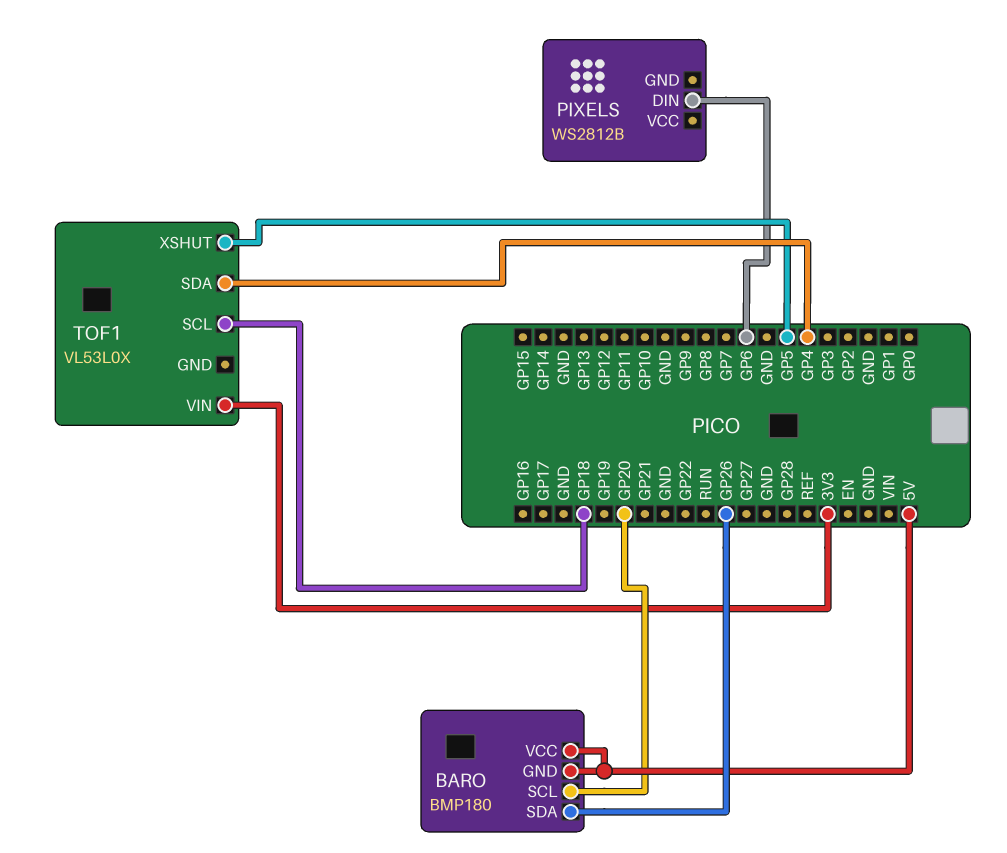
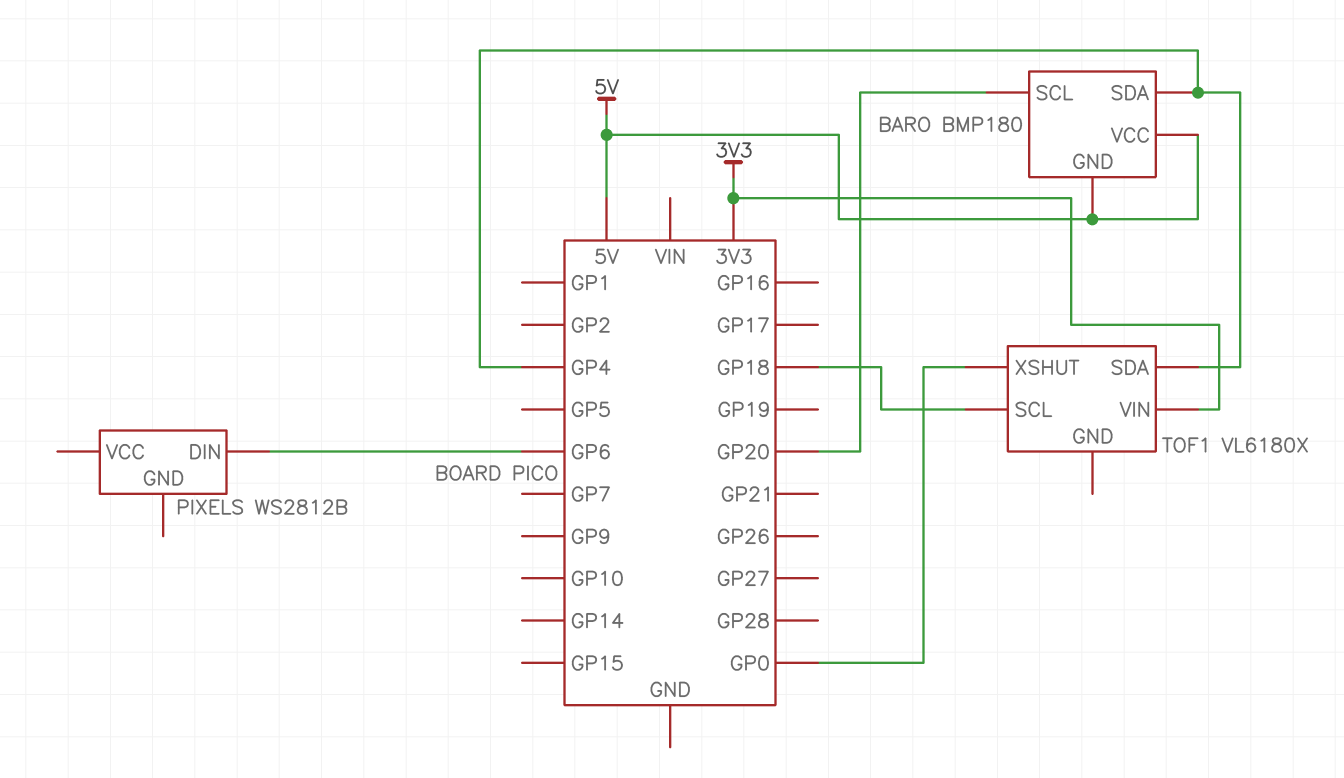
BARO pin SDA: GP26 -> GP4
TOF1: VL53L0X -> VL6180X
TOF1 pin XSHUT: GP5 -> GP0

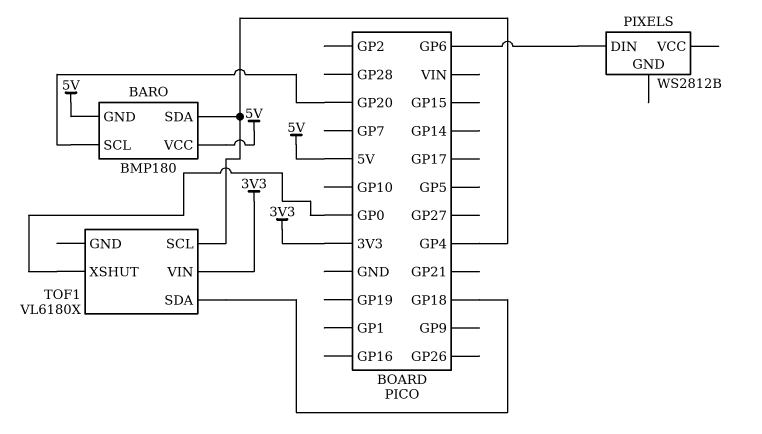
TOF1 pin SCL: GP18 -> GP4
TOF1 pin SDA: GP4 -> GP18

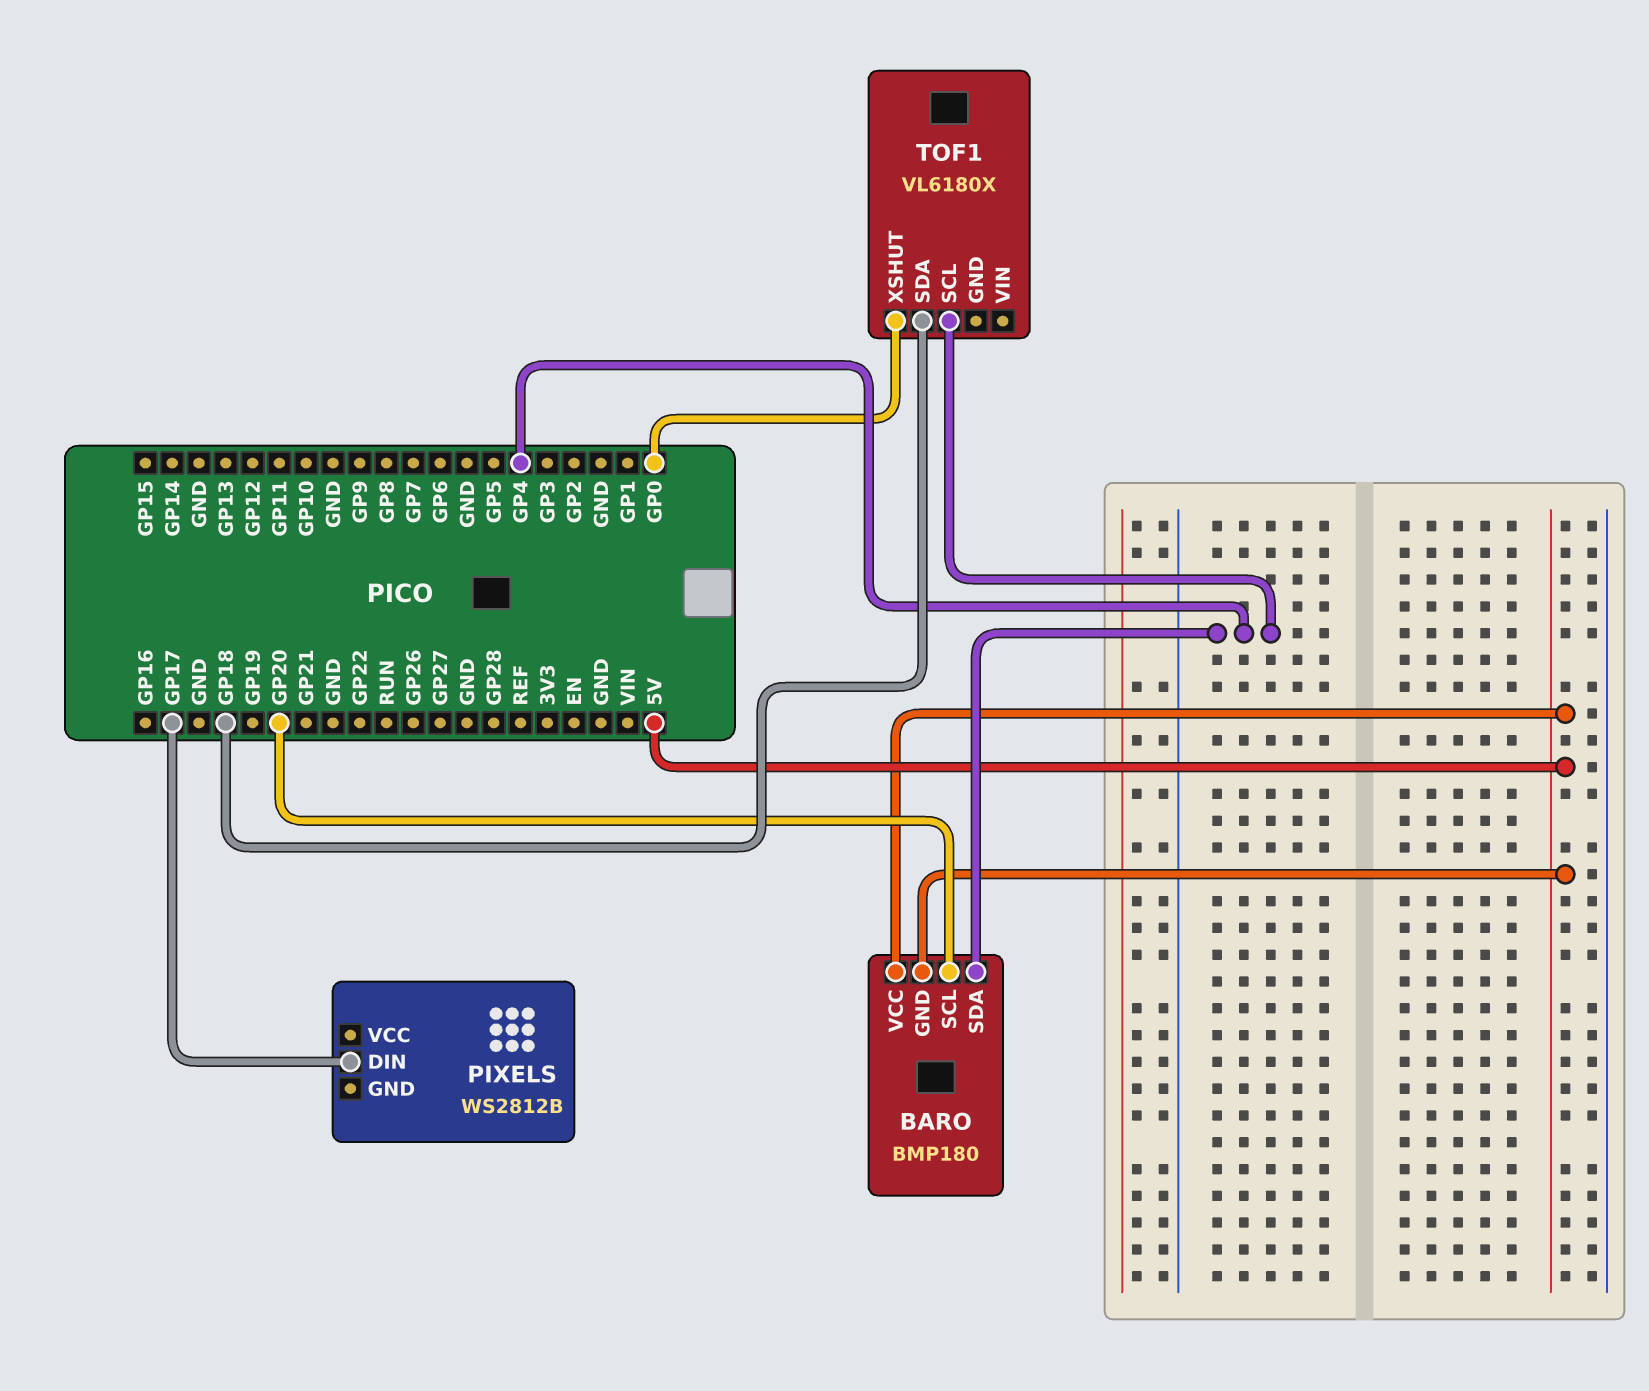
PIXELS pin DIN: GP6 -> GP17
TOF1 pin VIN: 3V3 -> none

